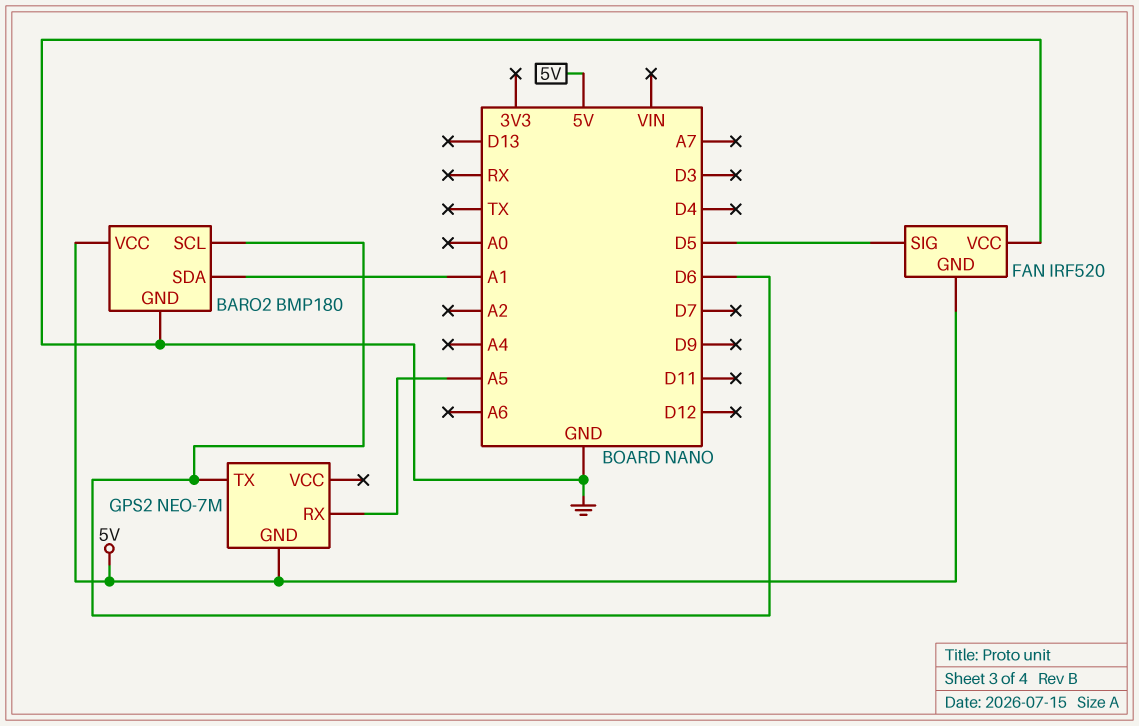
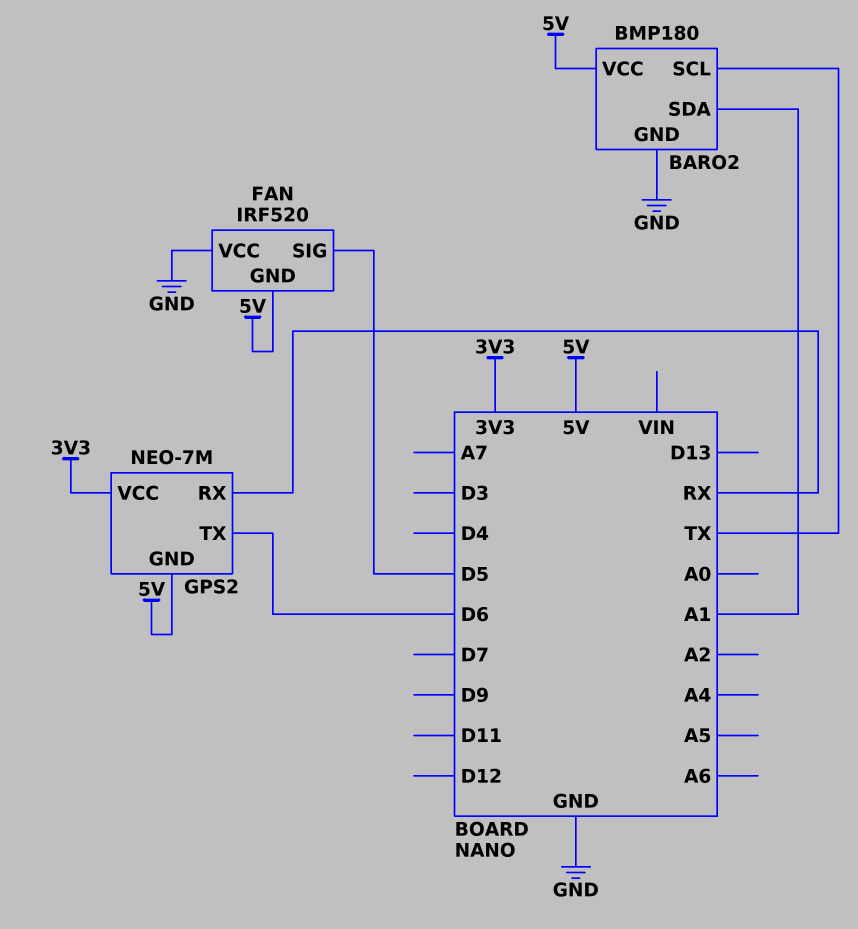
BARO2 pin SCL: D6 -> TX
GPS2 pin RX: A5 -> RX
GPS2 pin VCC: none -> 3V3

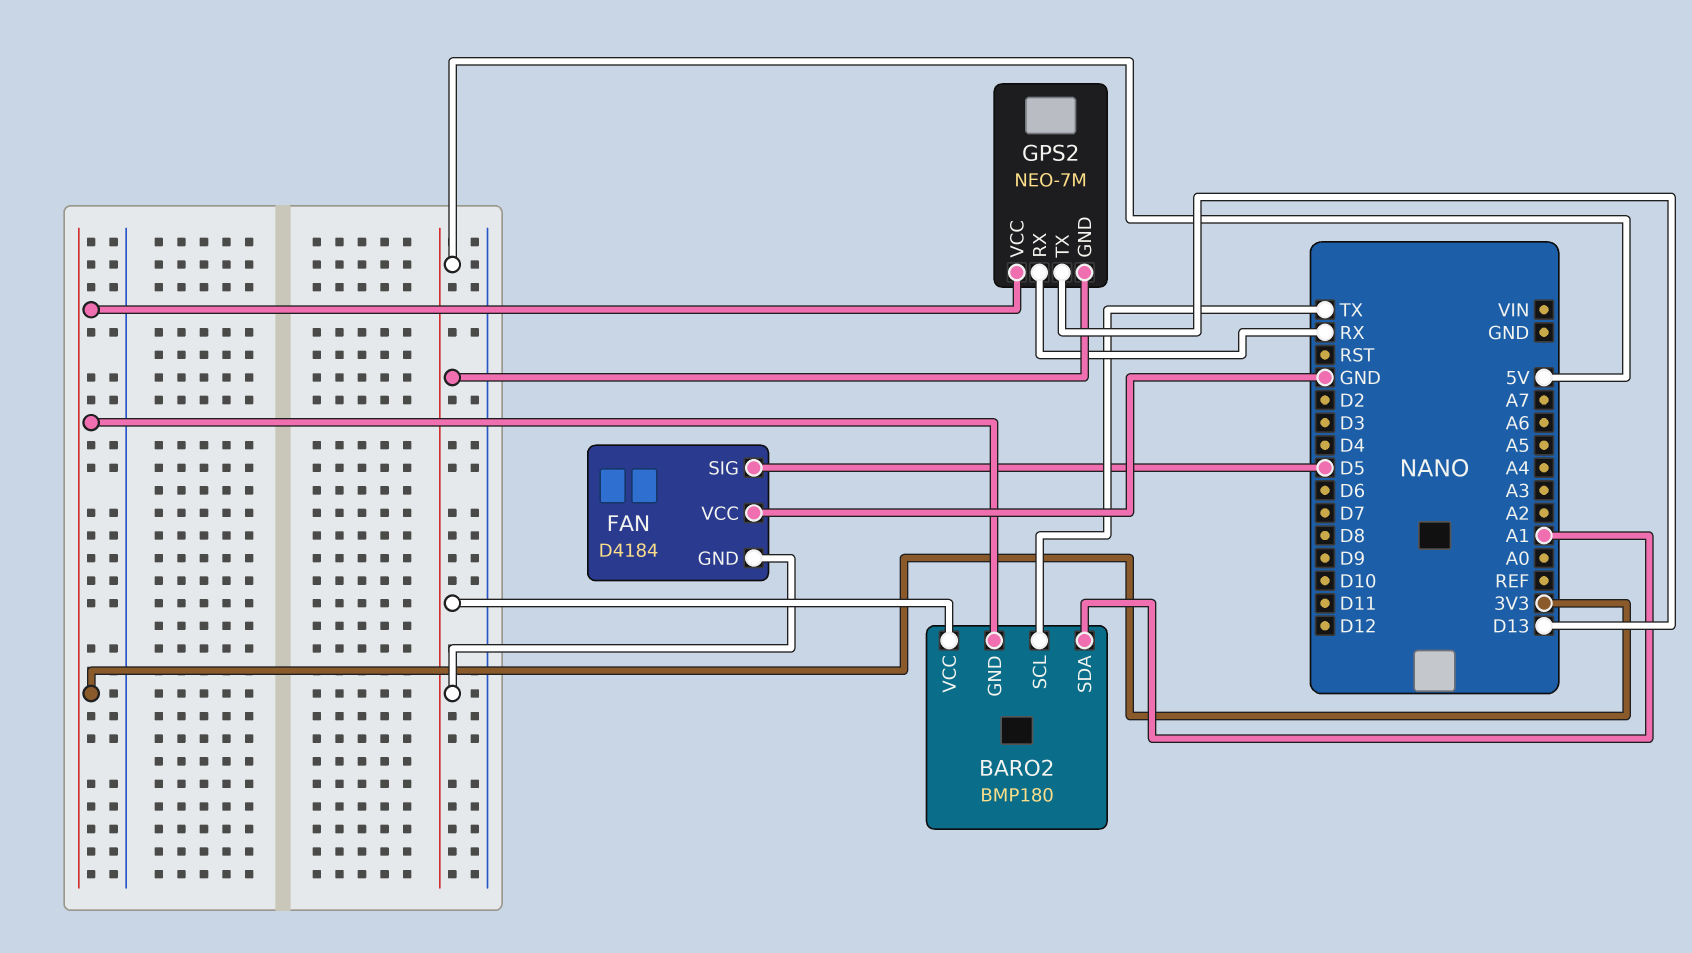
BARO2 pin GND: GND -> 3V3
FAN: IRF520 -> D4184
GPS2 pin TX: D6 -> D13

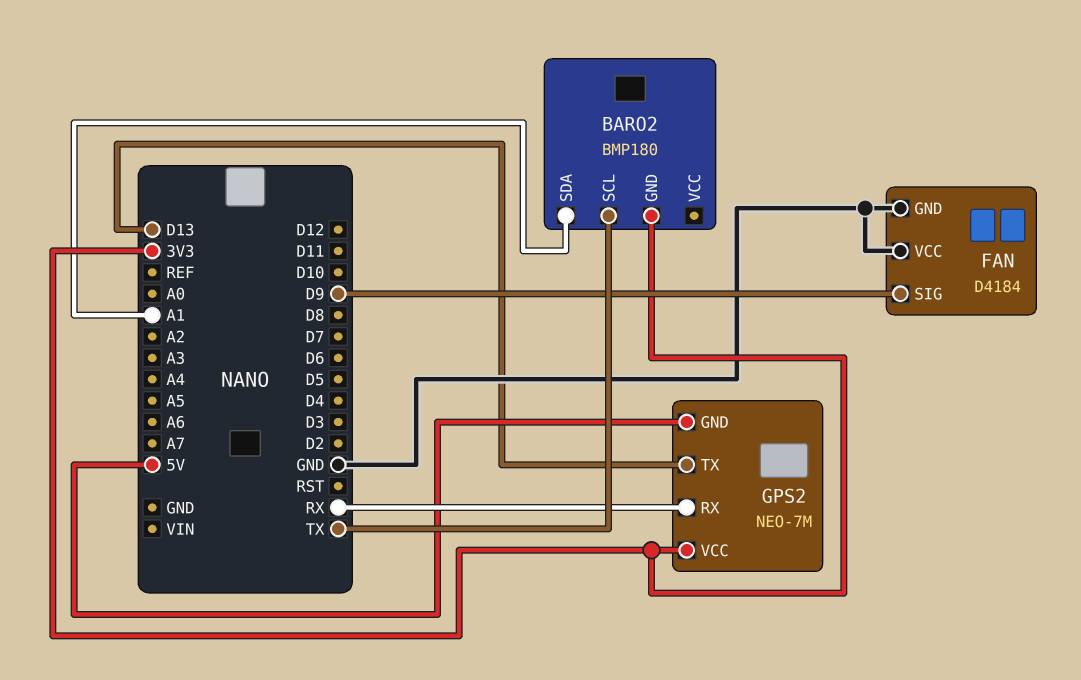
BARO2 pin VCC: 5V -> none
FAN pin GND: 5V -> GND
FAN pin SIG: D5 -> D9

